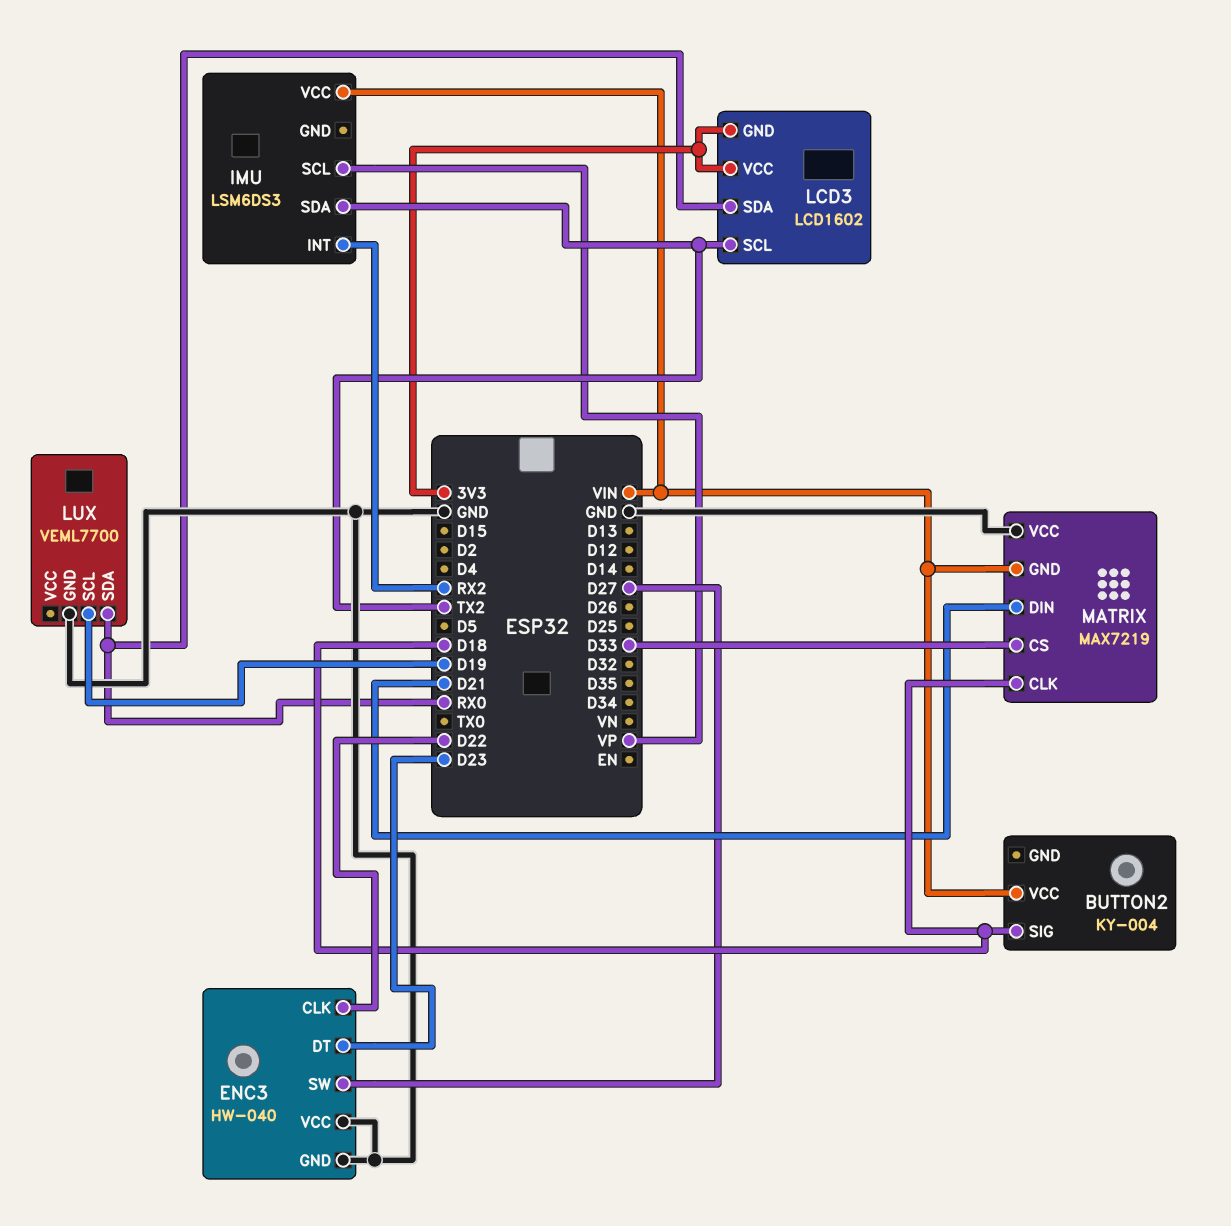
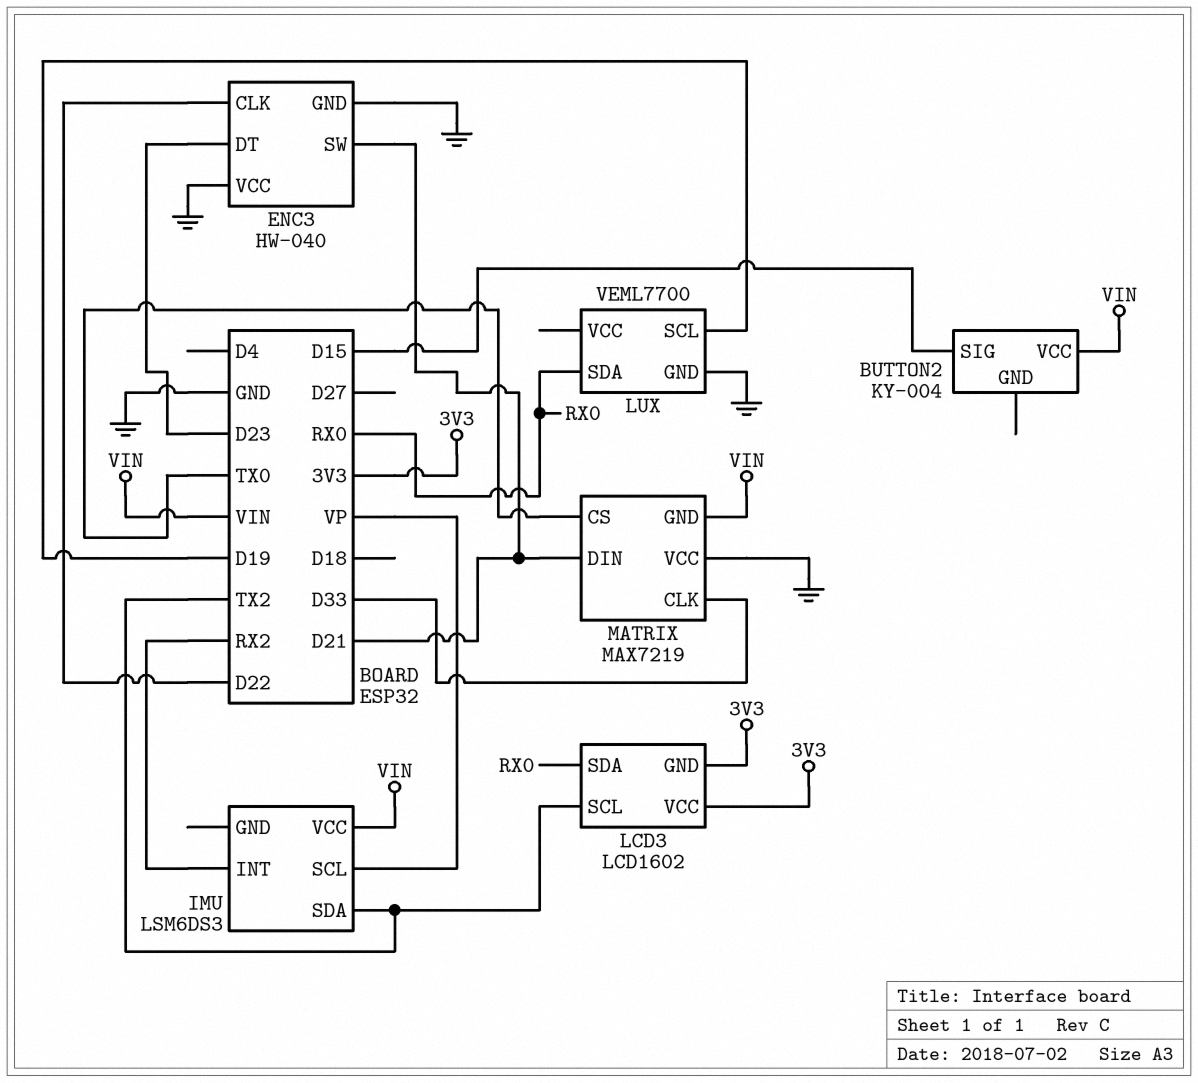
BUTTON2 pin SIG: D18 -> D15
ENC3 pin SW: D27 -> D21
MATRIX pin CLK: D18 -> D33
MATRIX pin CS: D33 -> TX0

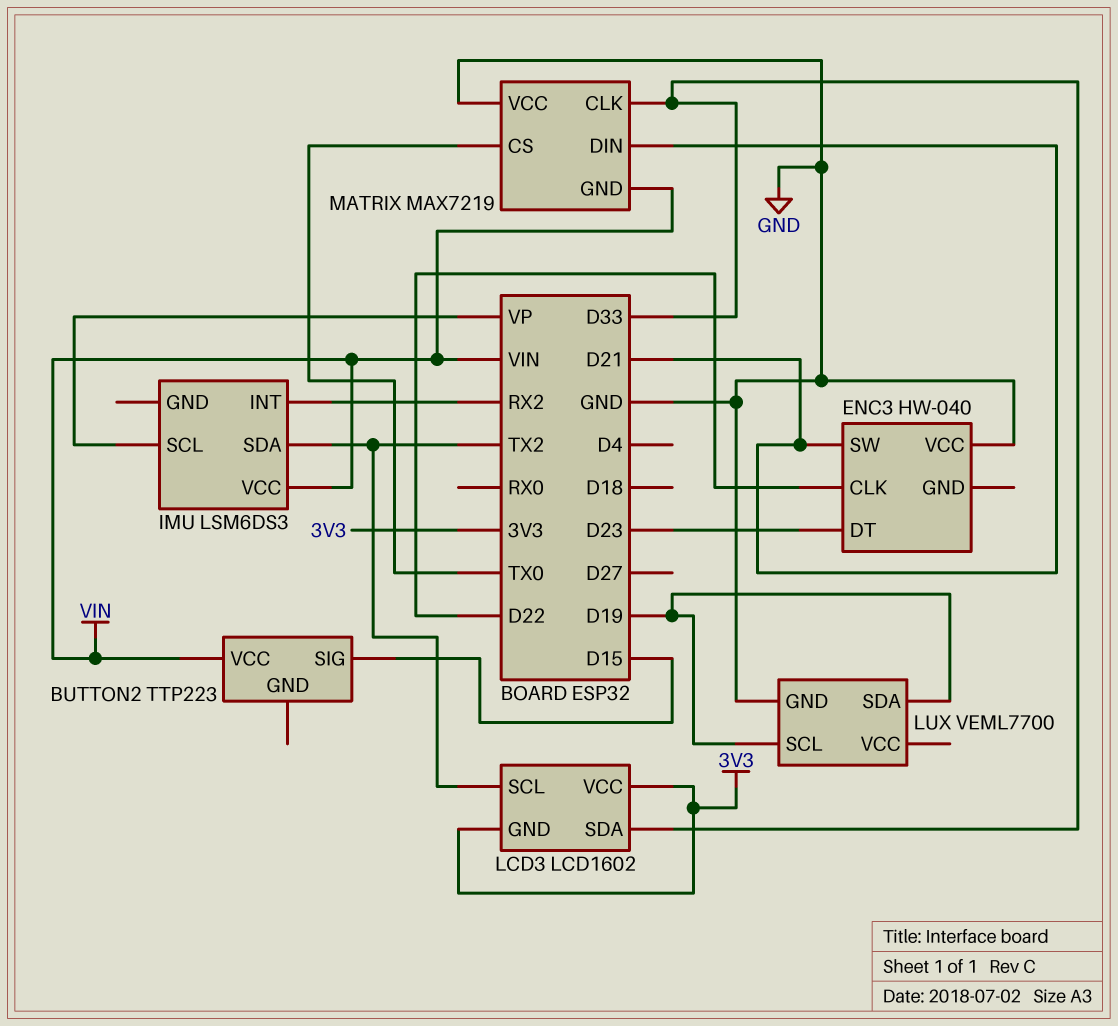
BUTTON2: KY-004 -> TTP223
ENC3 pin GND: GND -> none
LCD3 pin SDA: RX0 -> D33
LUX pin SDA: RX0 -> D19

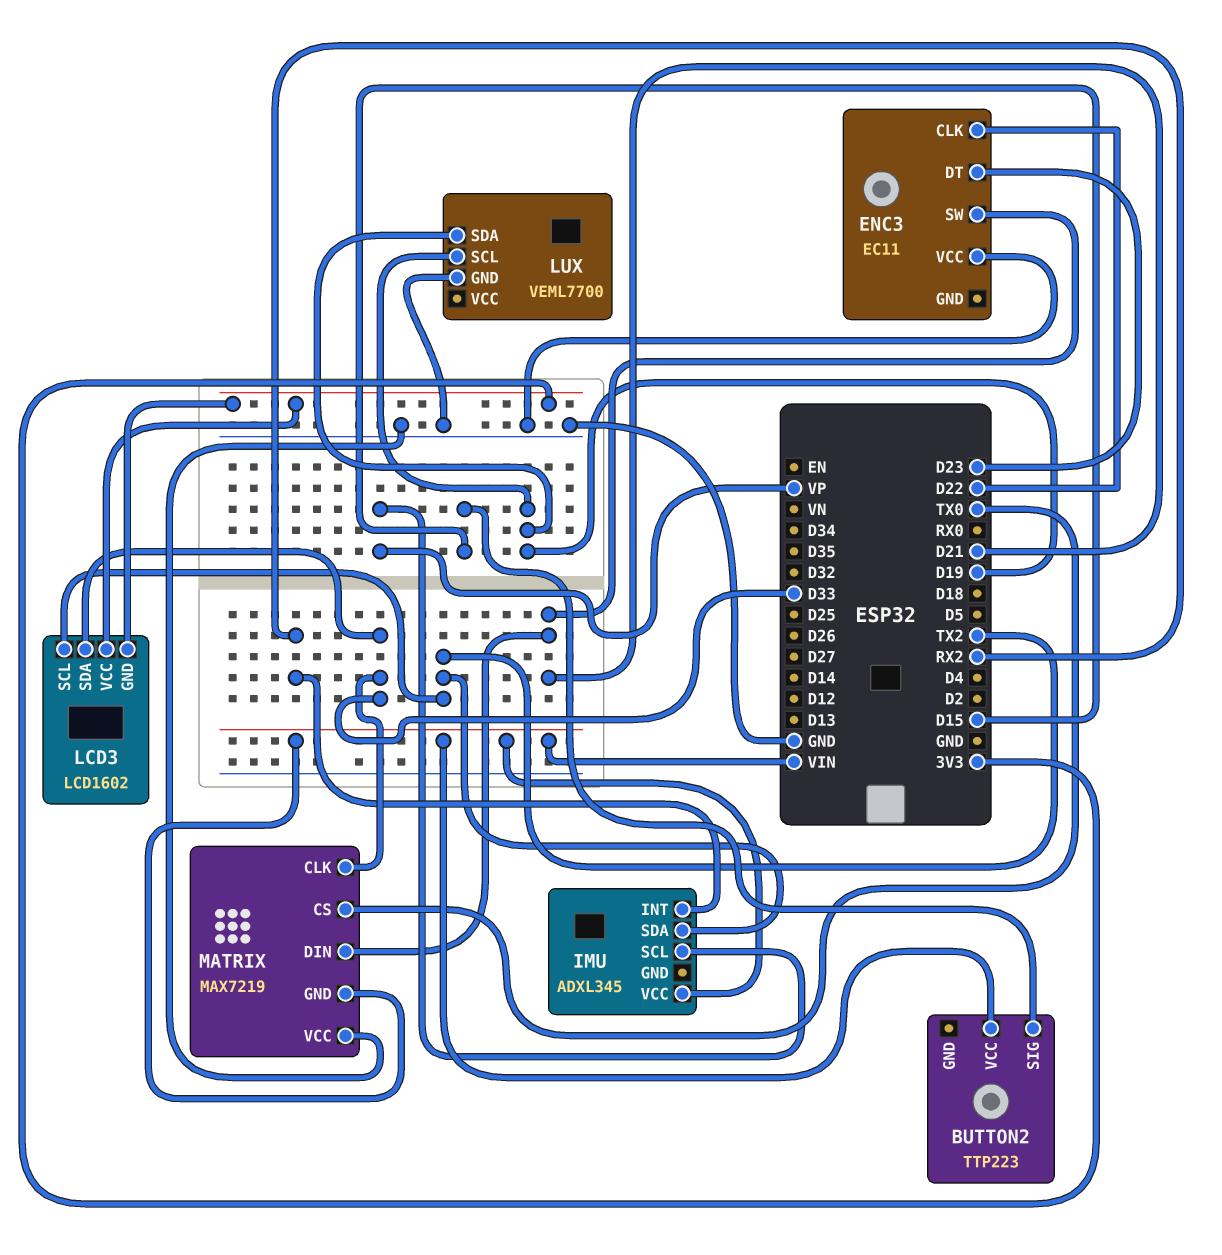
ENC3: HW-040 -> EC11
IMU: LSM6DS3 -> ADXL345

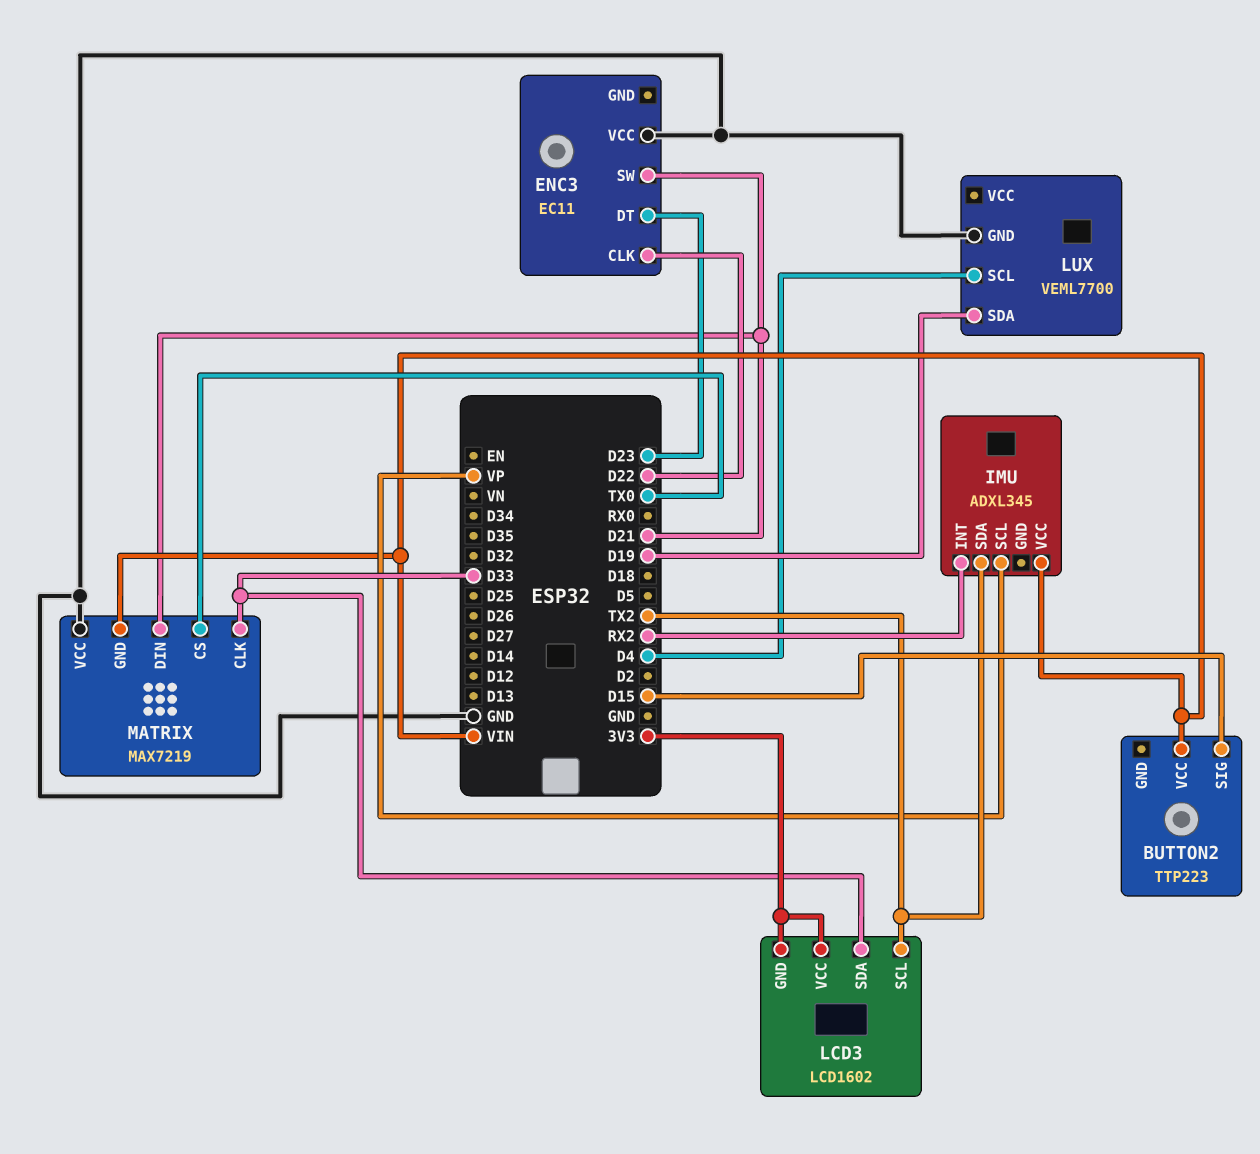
LUX pin SCL: D19 -> D4

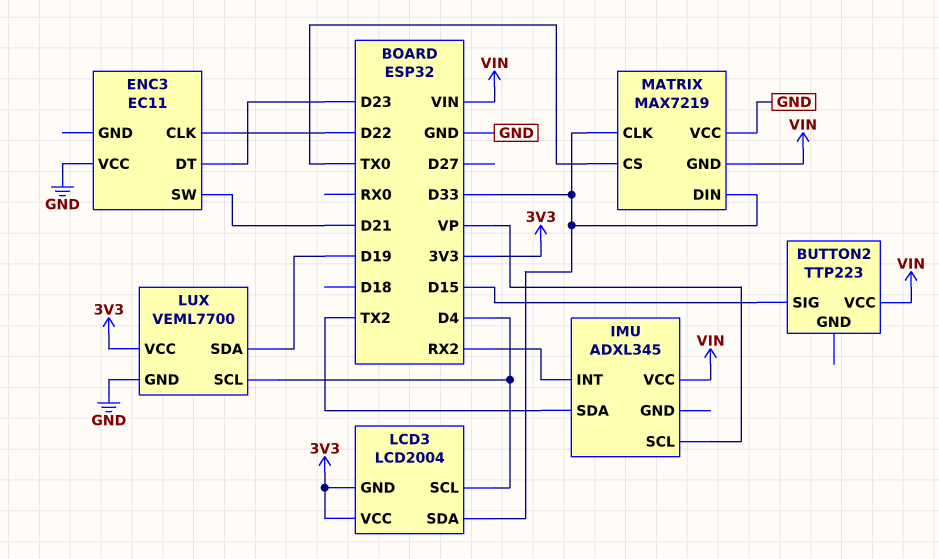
LCD3: LCD1602 -> LCD2004
LCD3 pin SCL: TX2 -> D4
LUX pin VCC: none -> 3V3
MATRIX pin DIN: D21 -> D33

